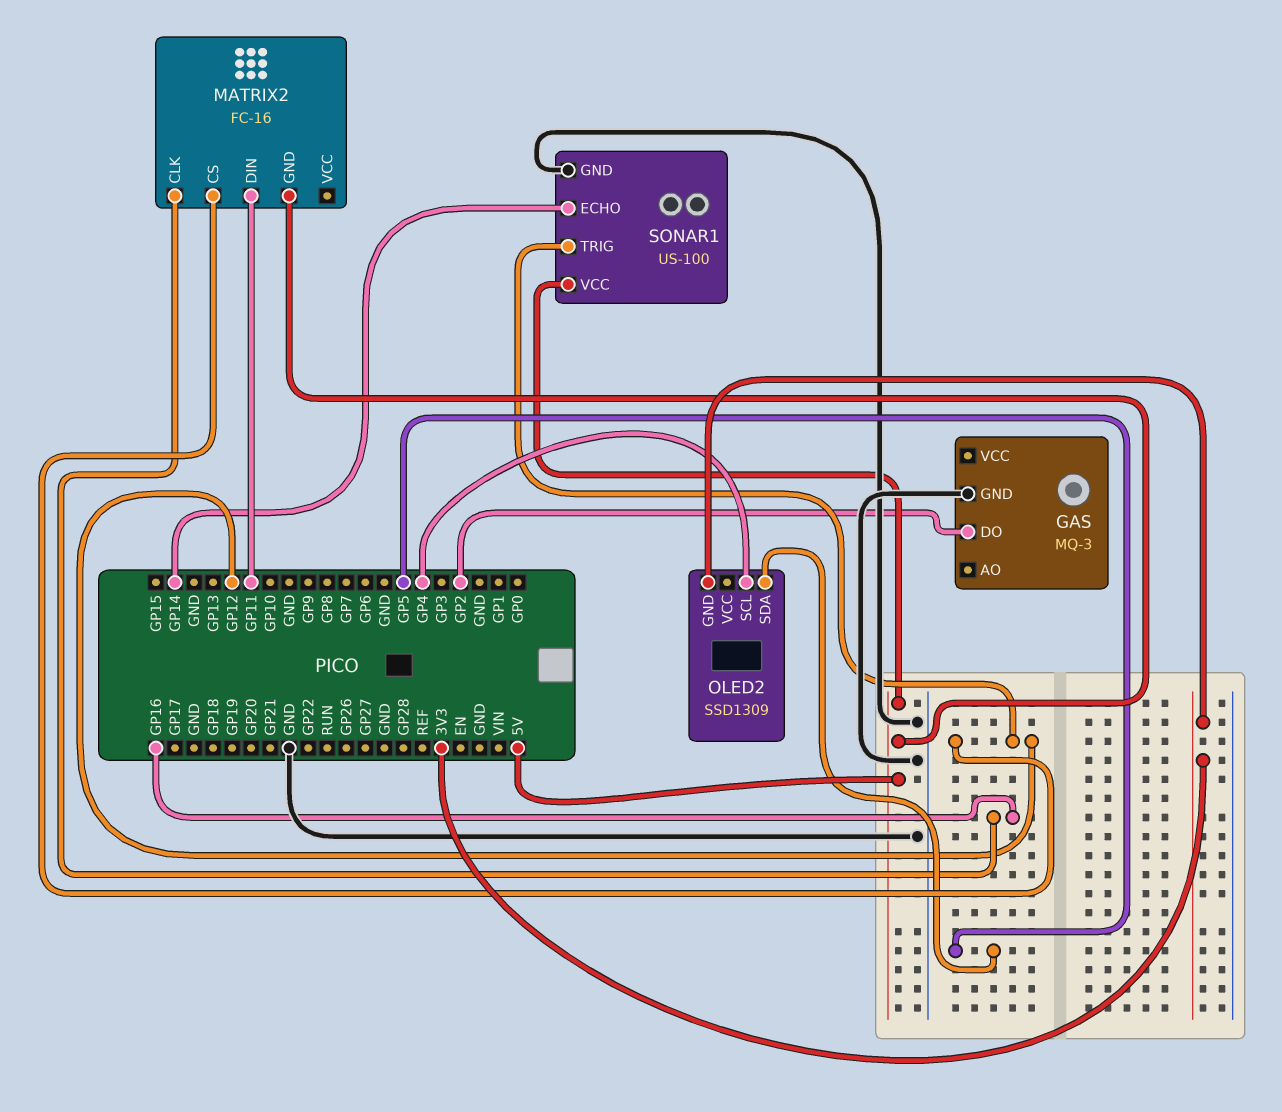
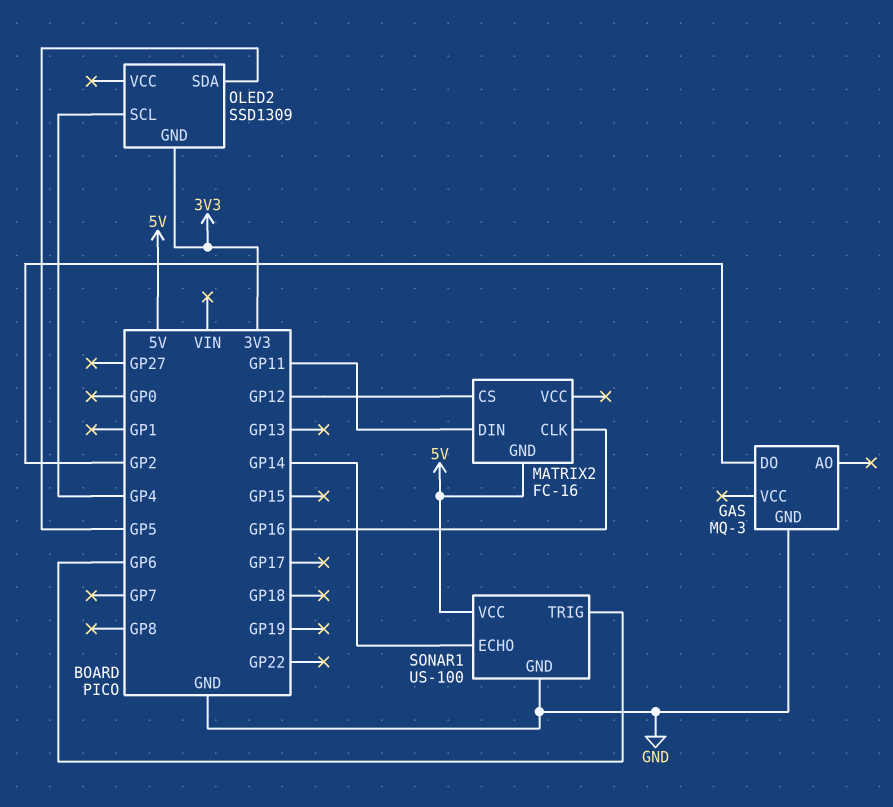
SONAR1 pin TRIG: GP12 -> GP6

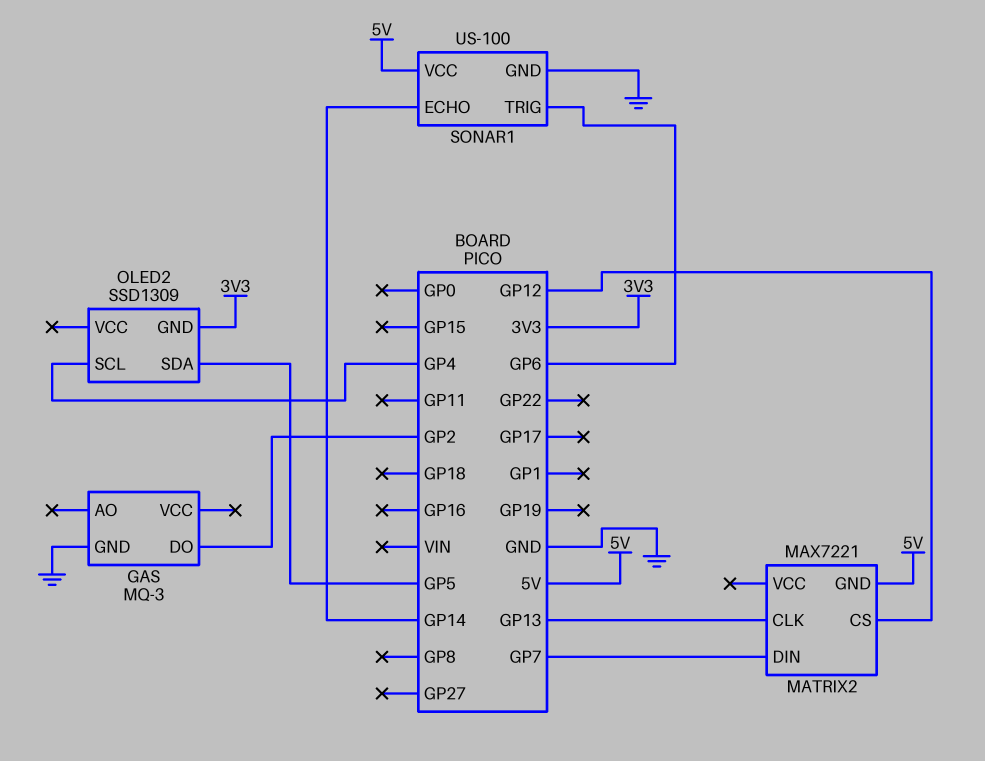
MATRIX2: FC-16 -> MAX7221
MATRIX2 pin CLK: GP16 -> GP13
MATRIX2 pin DIN: GP11 -> GP7

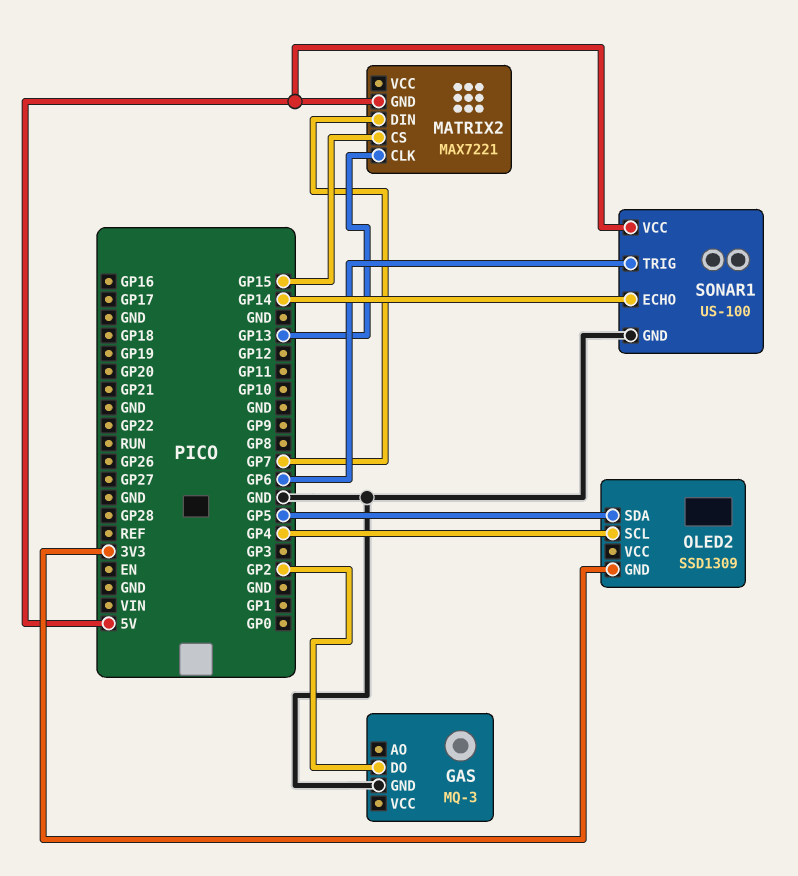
MATRIX2 pin CS: GP12 -> GP15

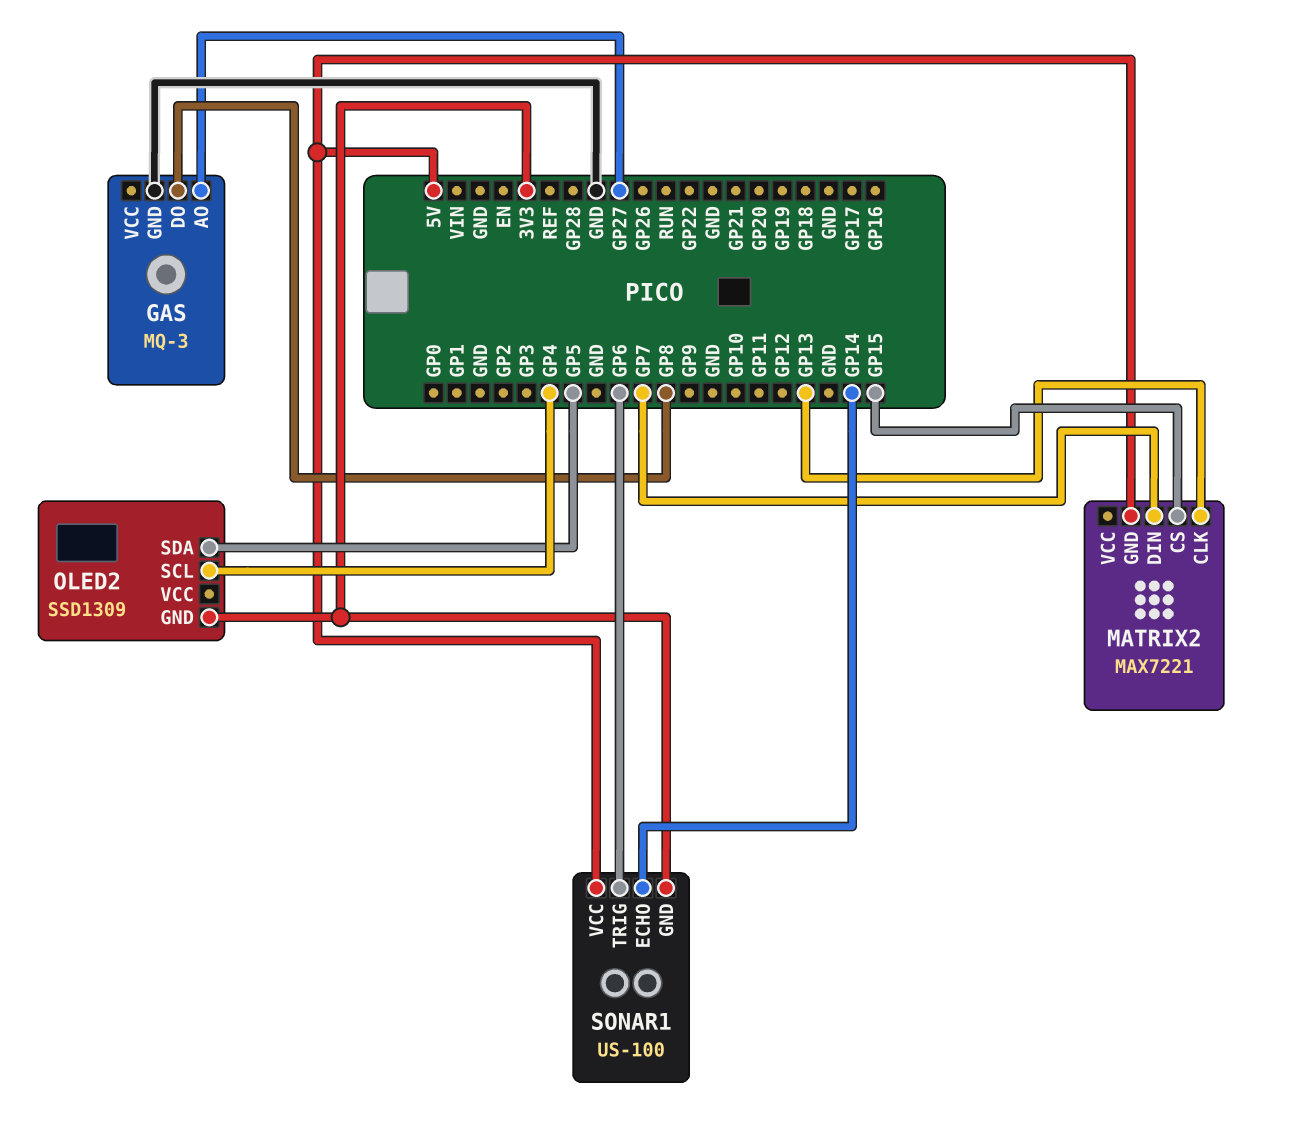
GAS pin AO: none -> GP27
GAS pin DO: GP2 -> GP8
SONAR1 pin GND: GND -> 3V3

